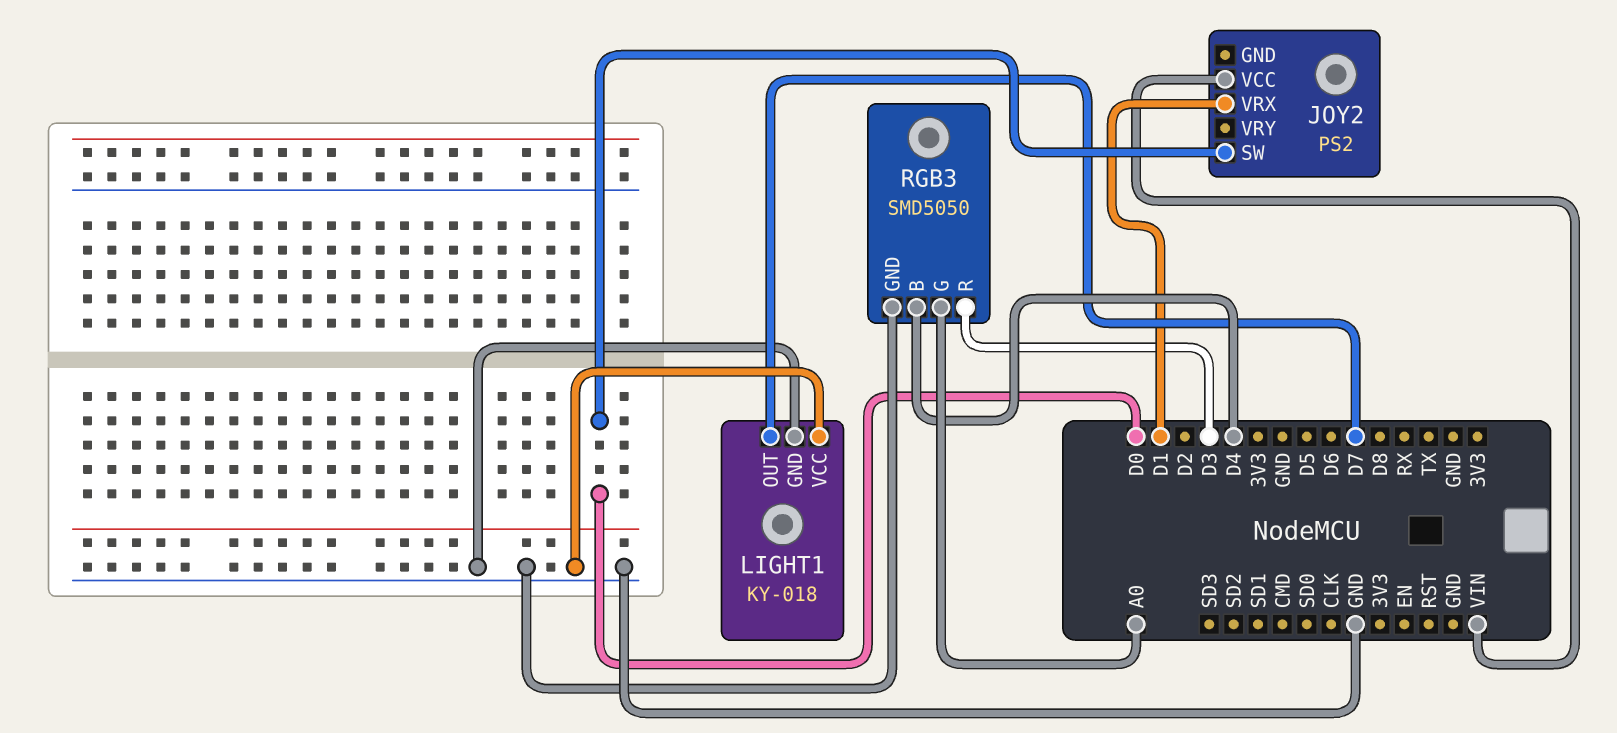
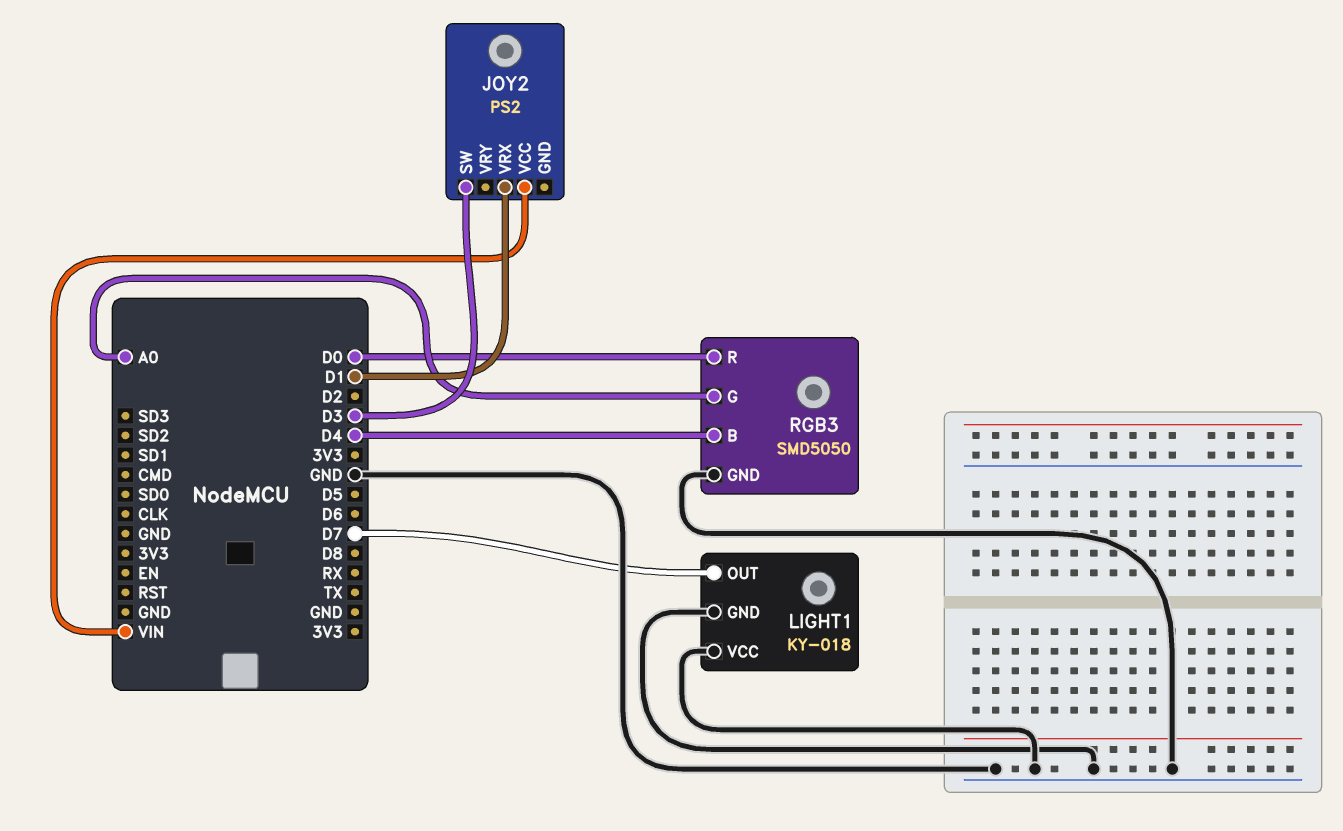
JOY2 pin SW: D0 -> D3
RGB3 pin R: D3 -> D0

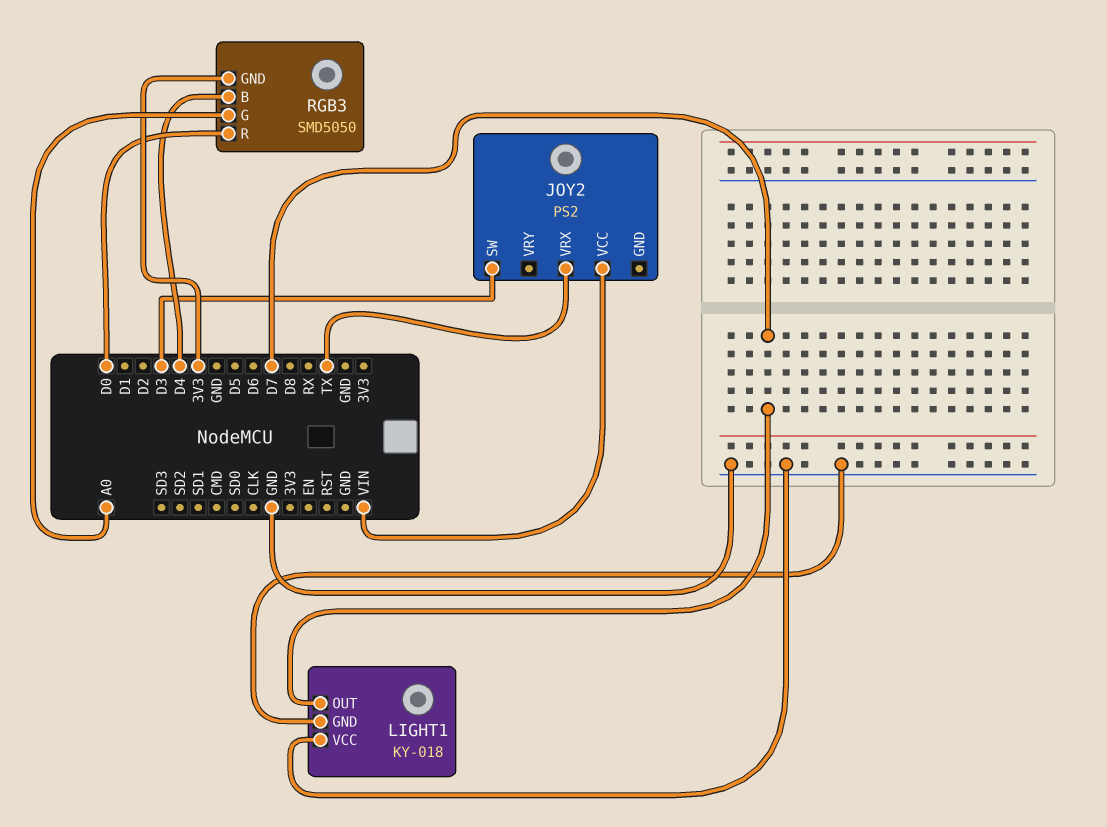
JOY2 pin VRX: D1 -> TX
RGB3 pin GND: GND -> 3V3

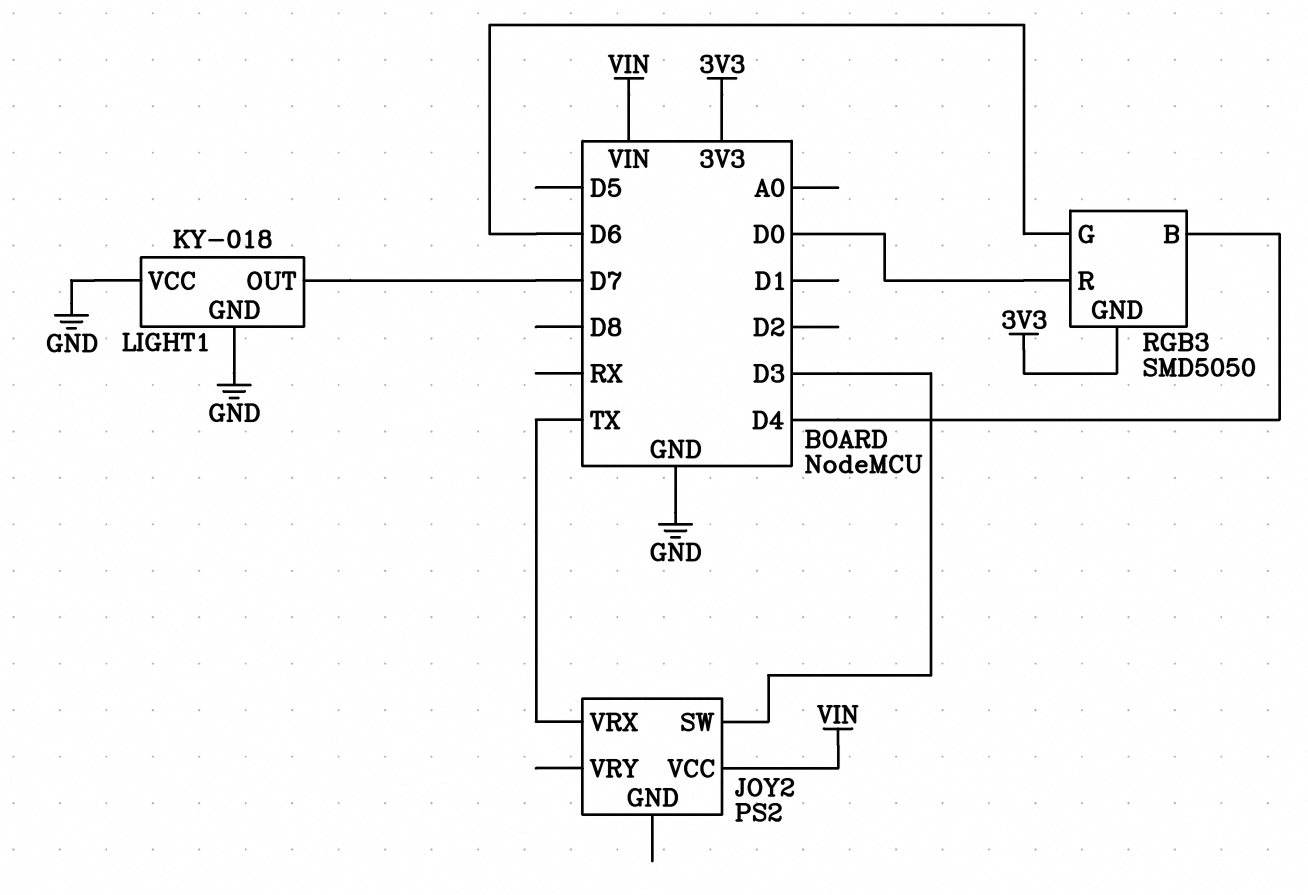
RGB3 pin G: A0 -> D6

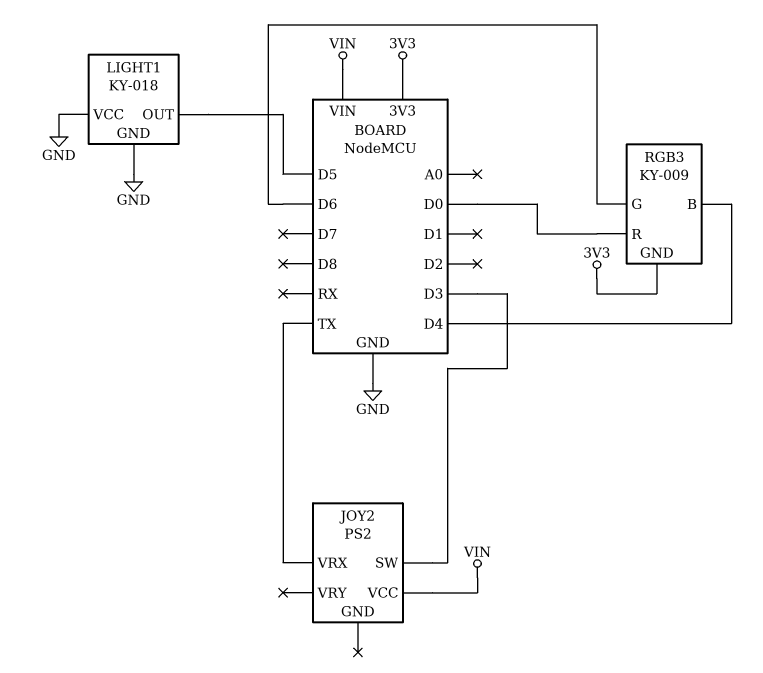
LIGHT1 pin OUT: D7 -> D5
RGB3: SMD5050 -> KY-009

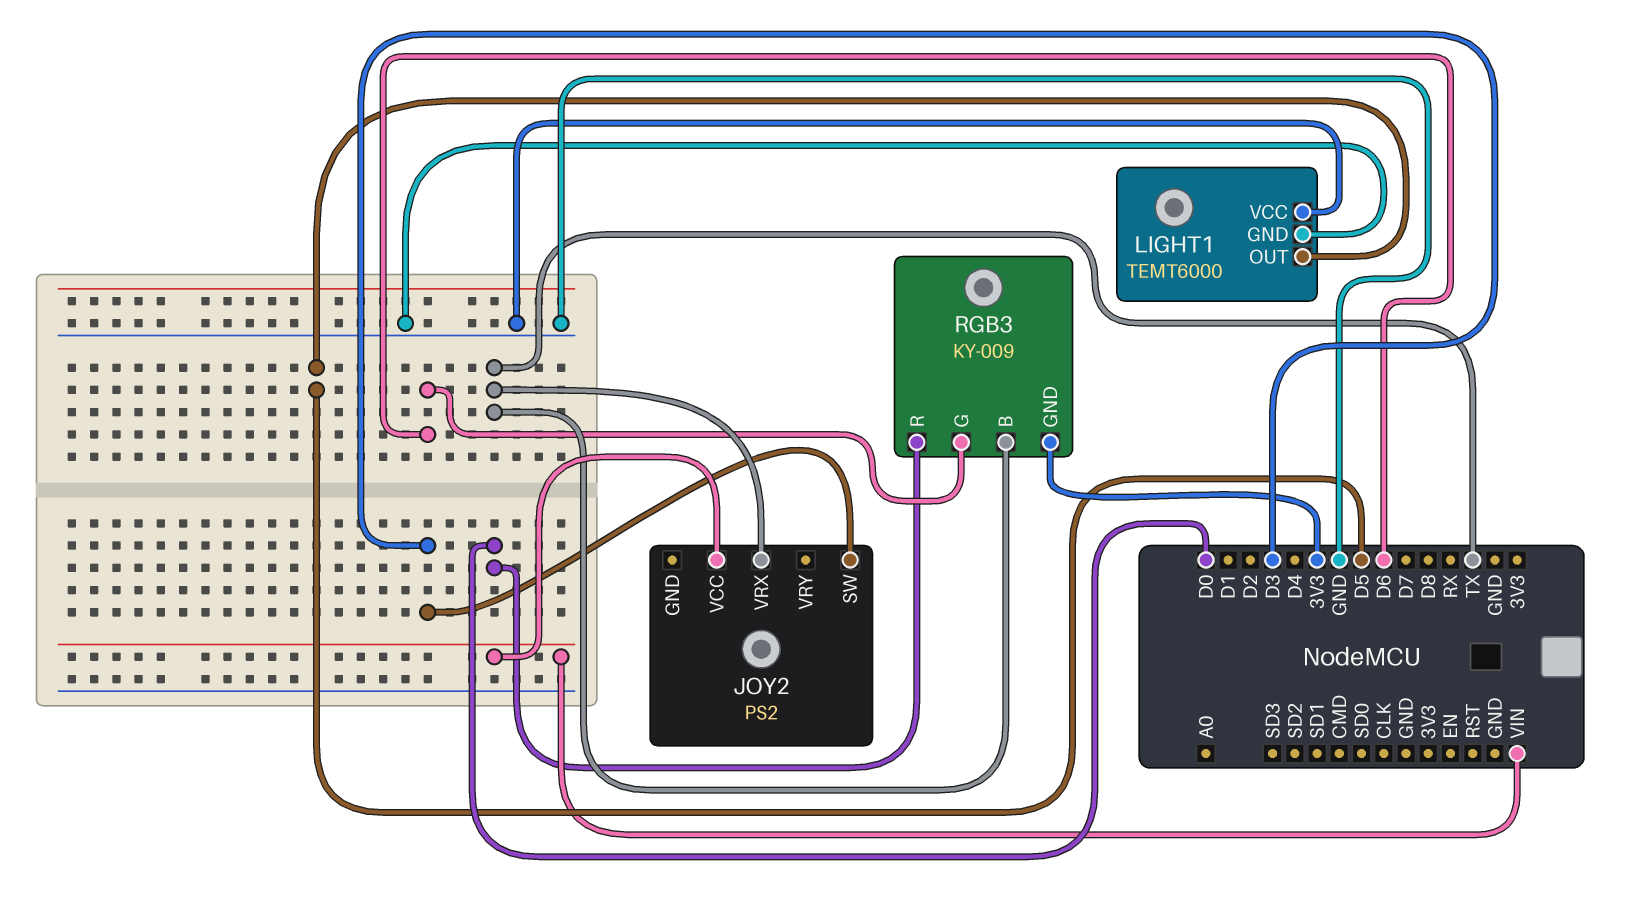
LIGHT1: KY-018 -> TEMT6000
RGB3 pin B: D4 -> TX

